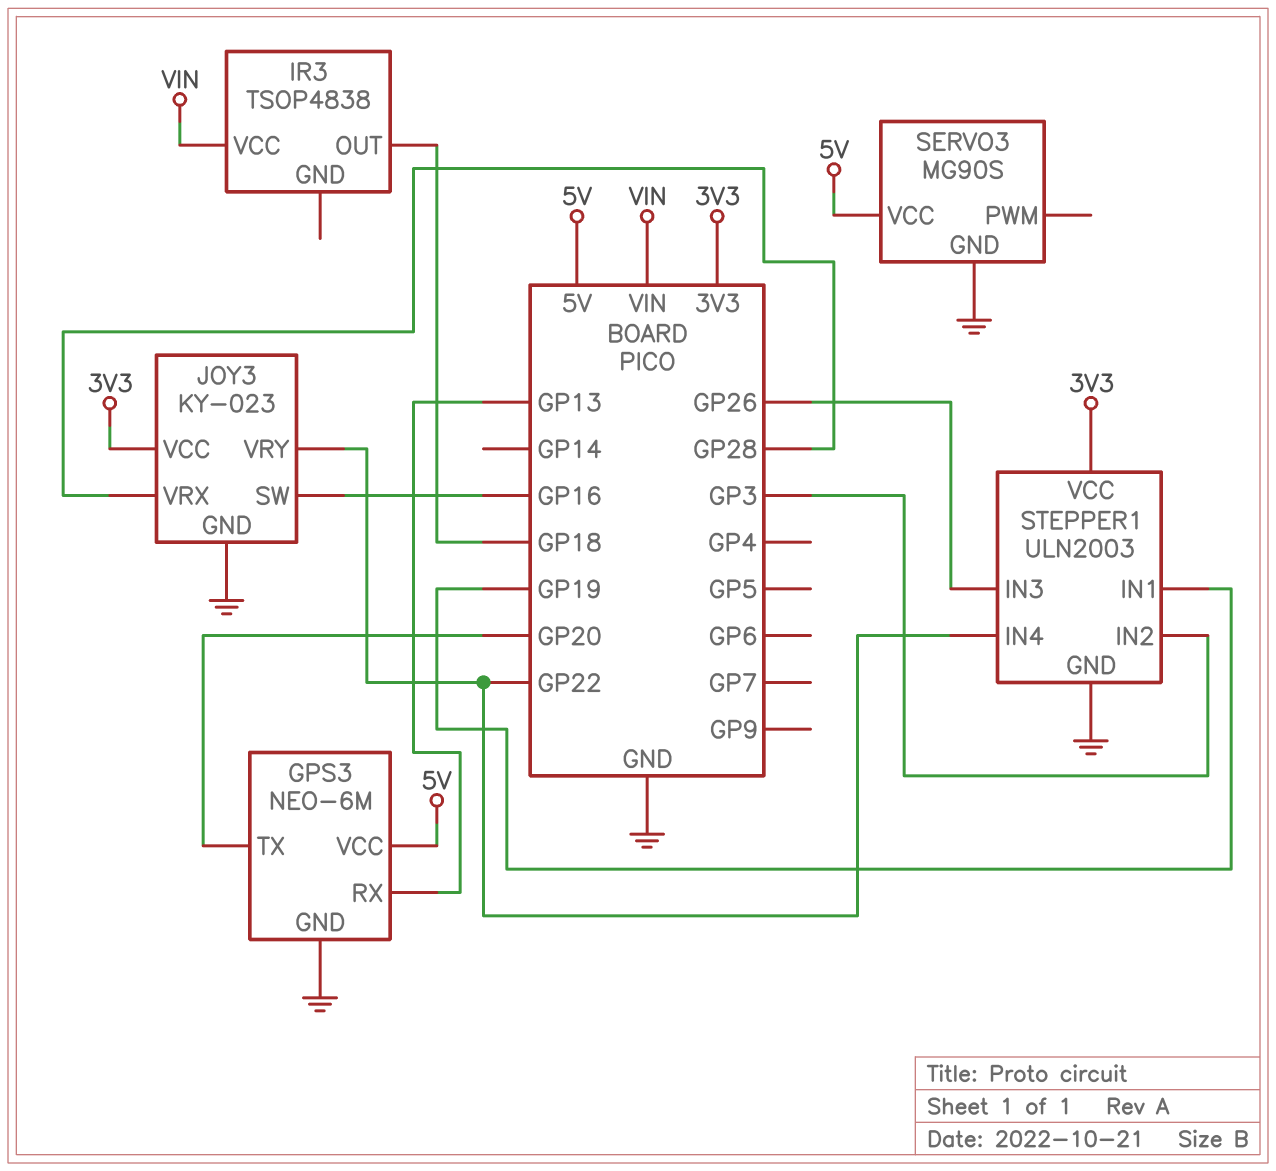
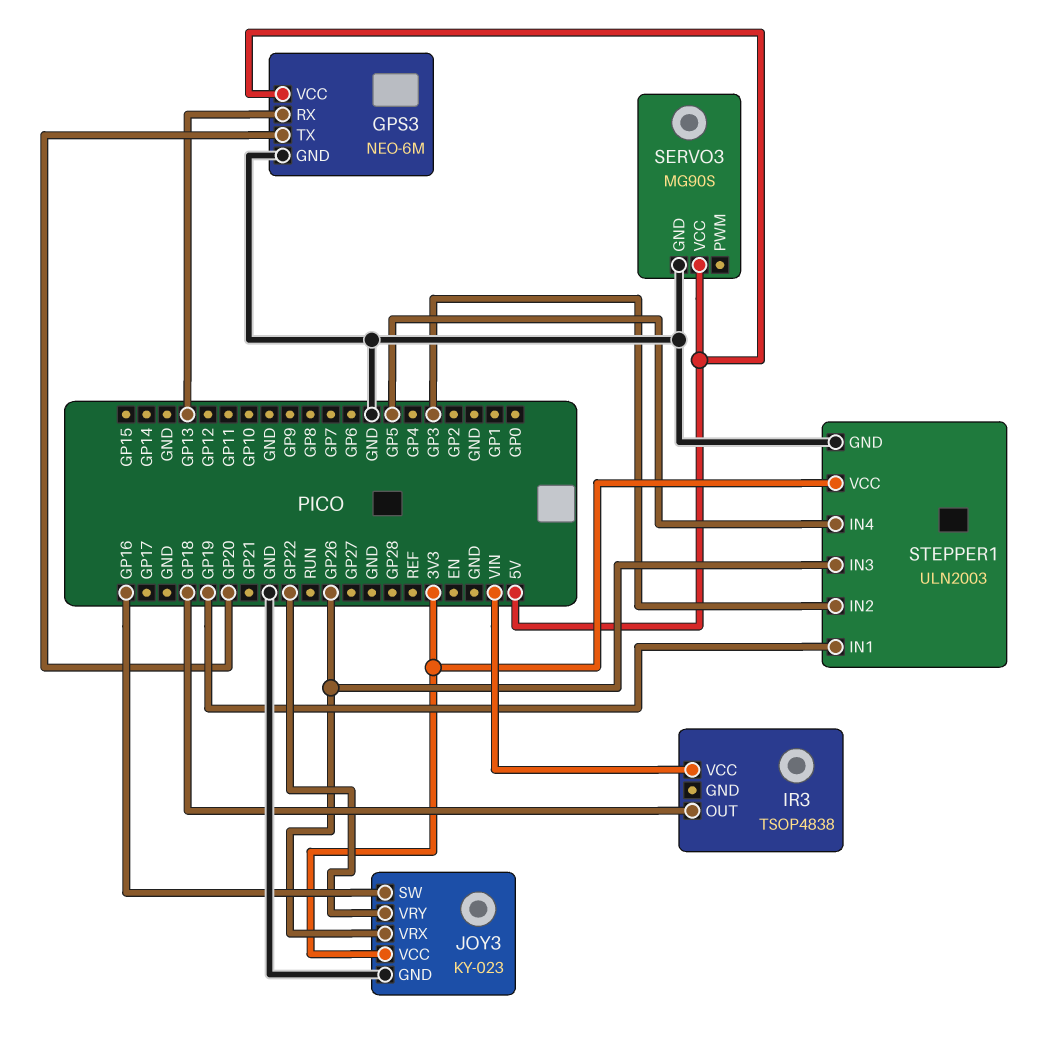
JOY3 pin VRX: GP28 -> GP26
STEPPER1 pin IN4: GP22 -> GP5

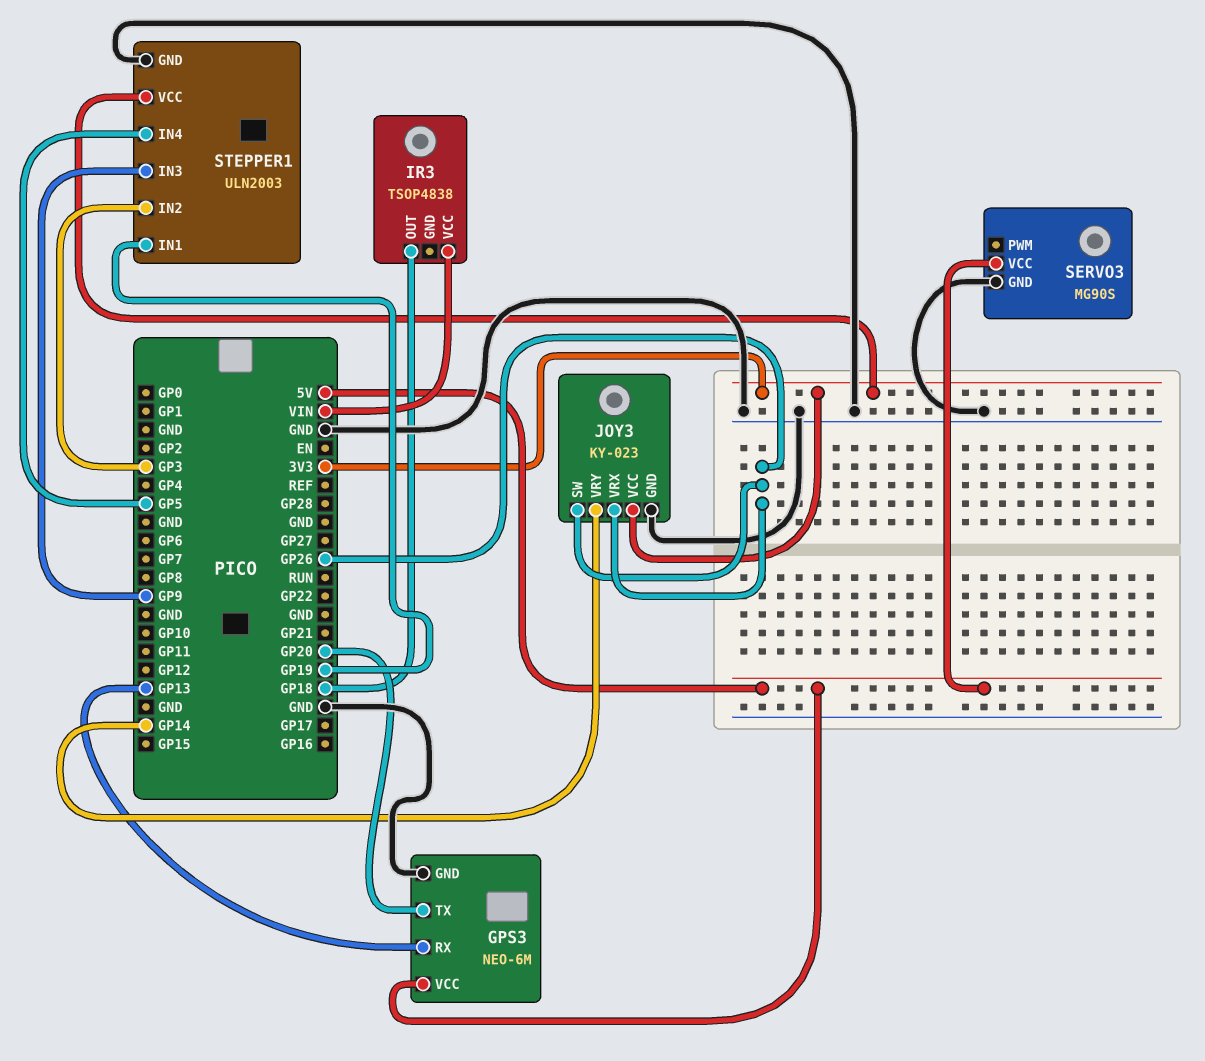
JOY3 pin SW: GP16 -> GP26
JOY3 pin VRY: GP22 -> GP14
STEPPER1 pin IN3: GP26 -> GP9

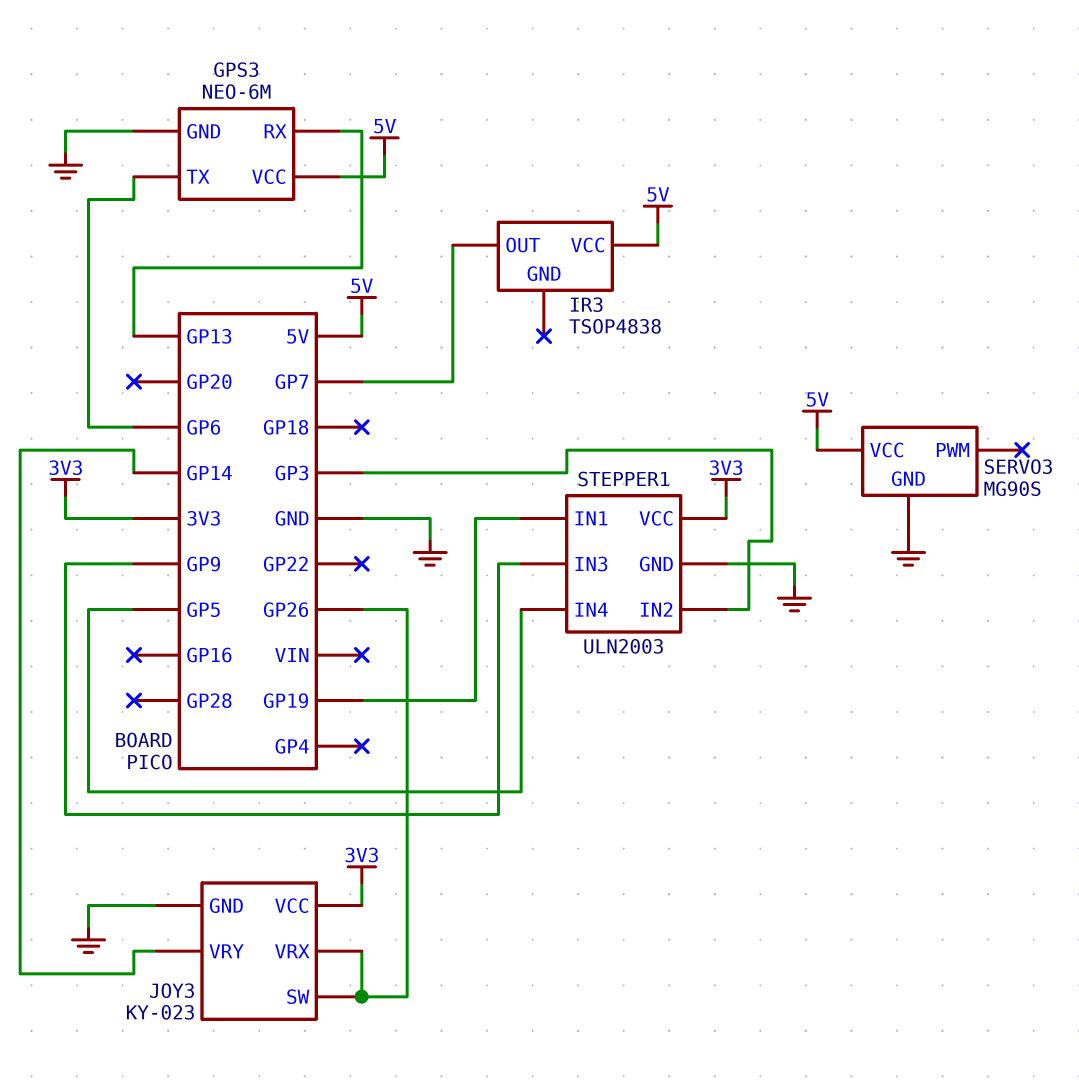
GPS3 pin TX: GP20 -> GP6
IR3 pin OUT: GP18 -> GP7
IR3 pin VCC: VIN -> 5V

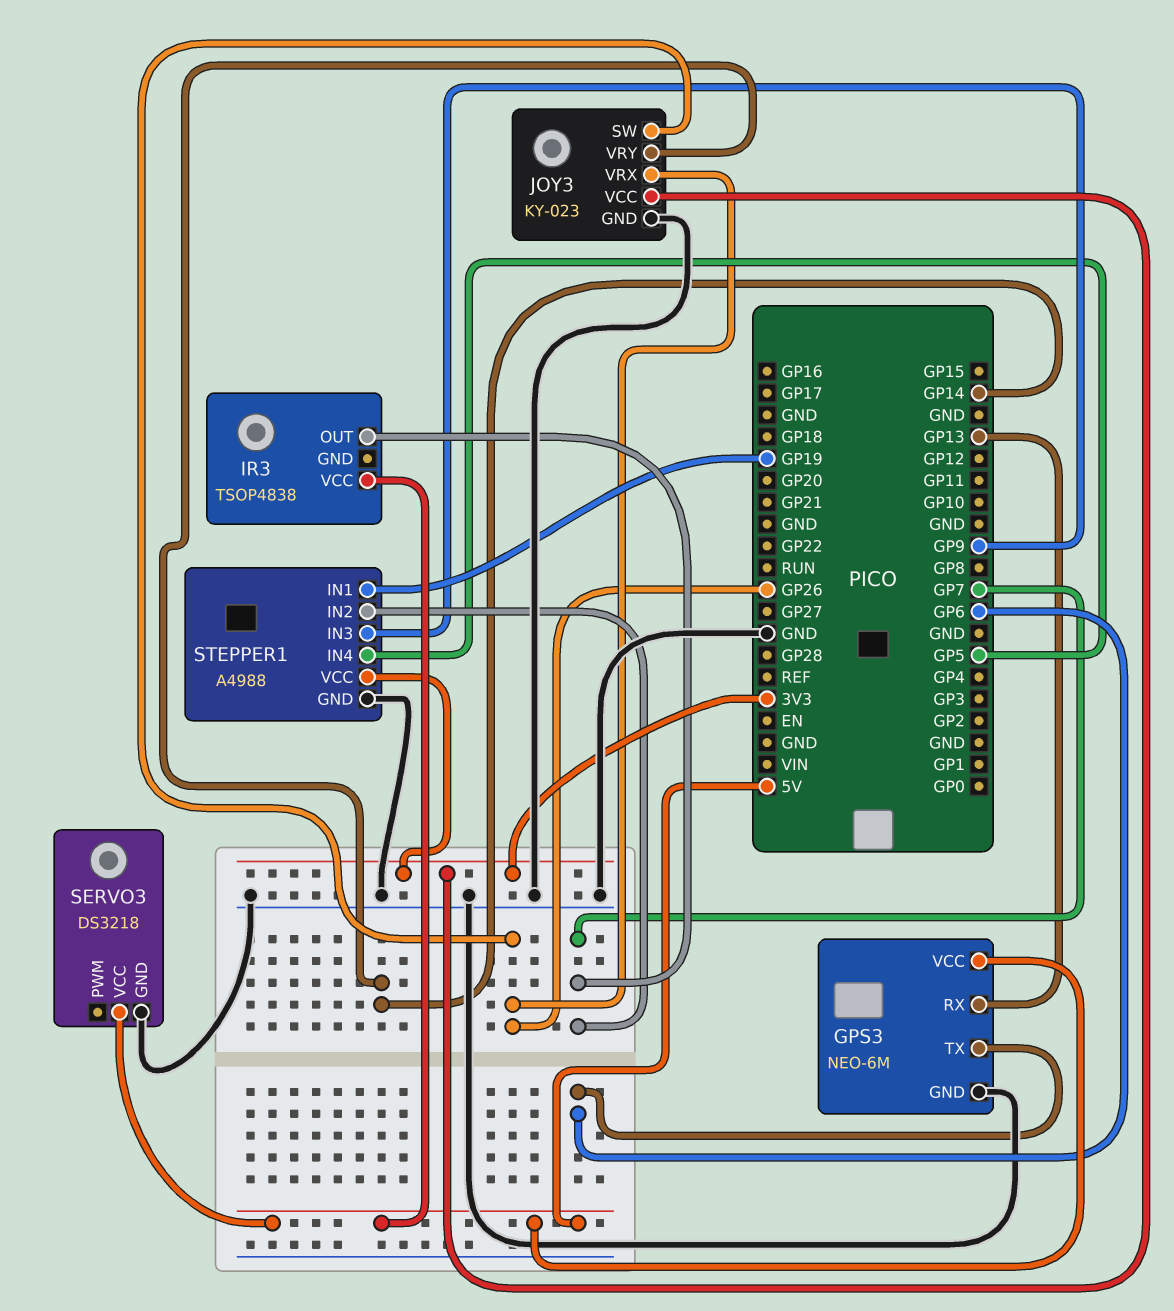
SERVO3: MG90S -> DS3218
STEPPER1: ULN2003 -> A4988
STEPPER1 pin IN2: GP3 -> GP7

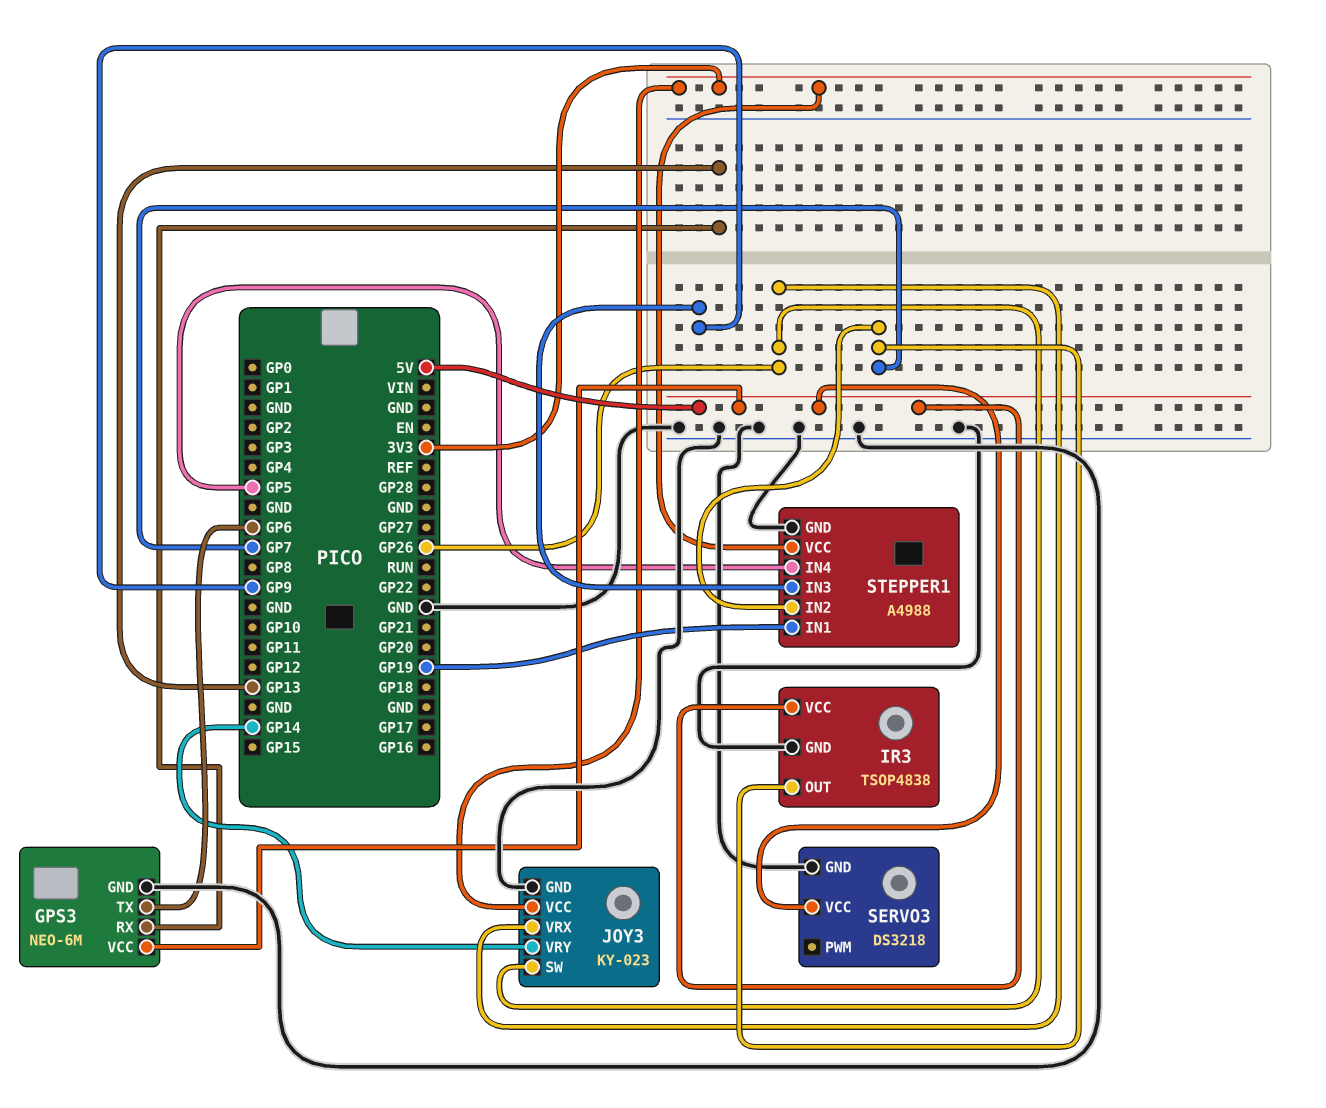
IR3 pin GND: none -> GND

